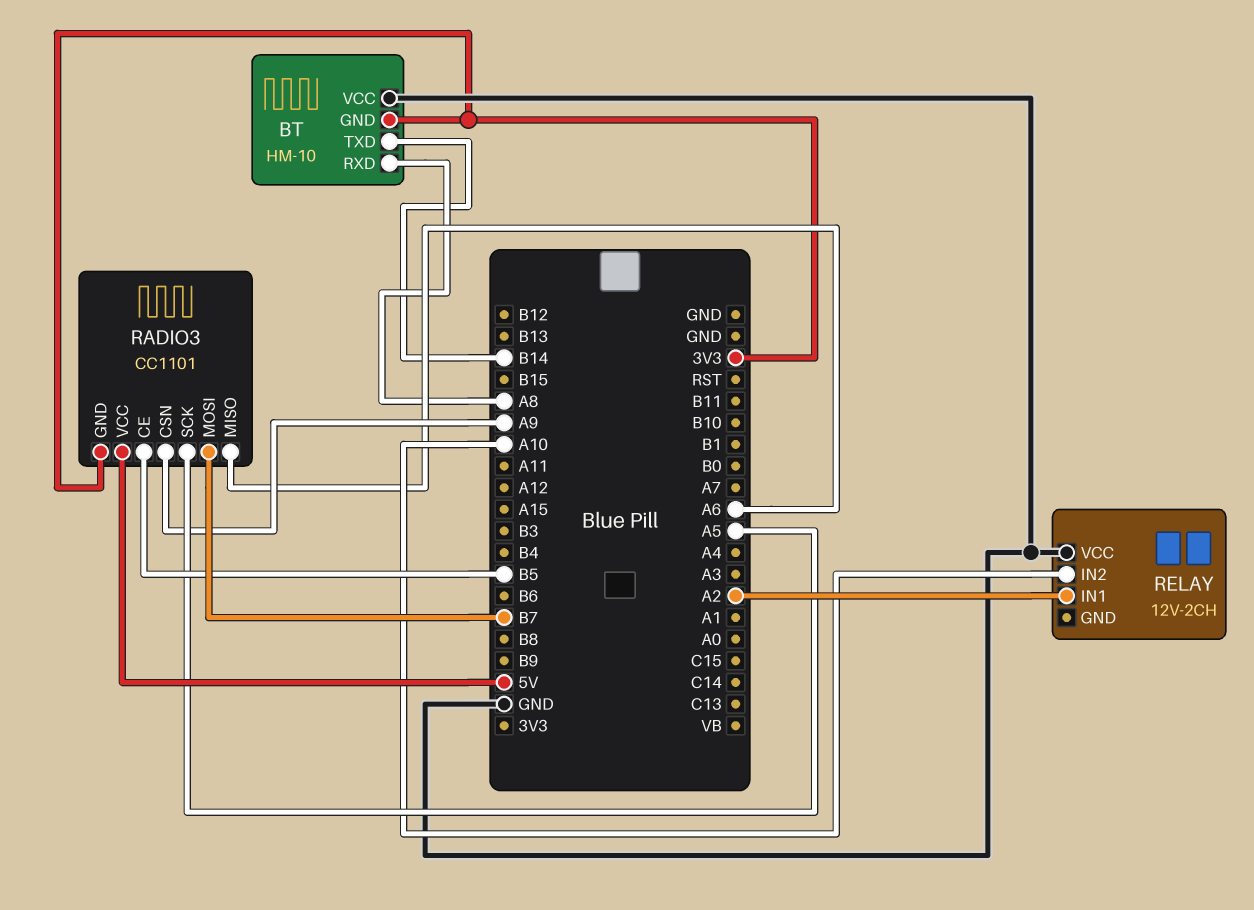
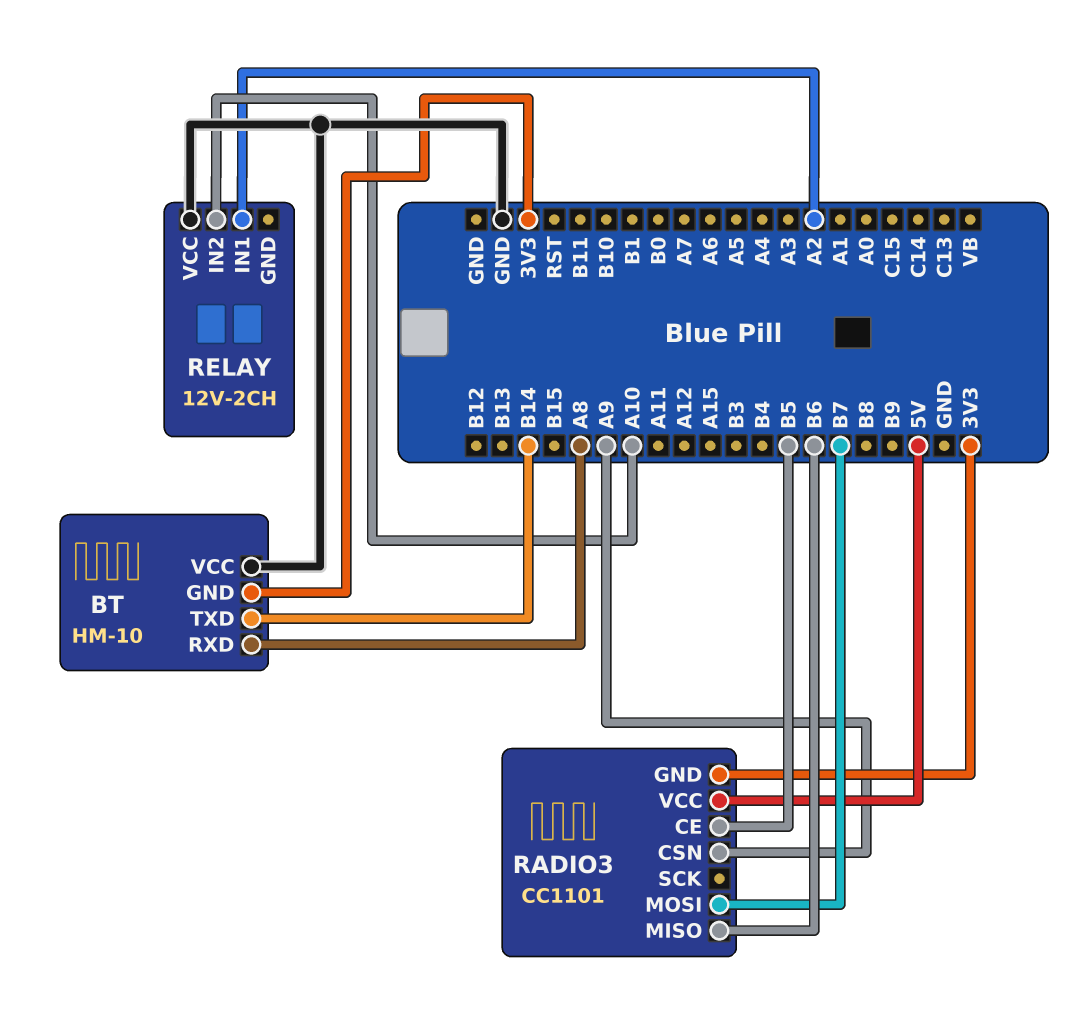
RADIO3 pin MISO: A6 -> B6
RADIO3 pin SCK: A5 -> none

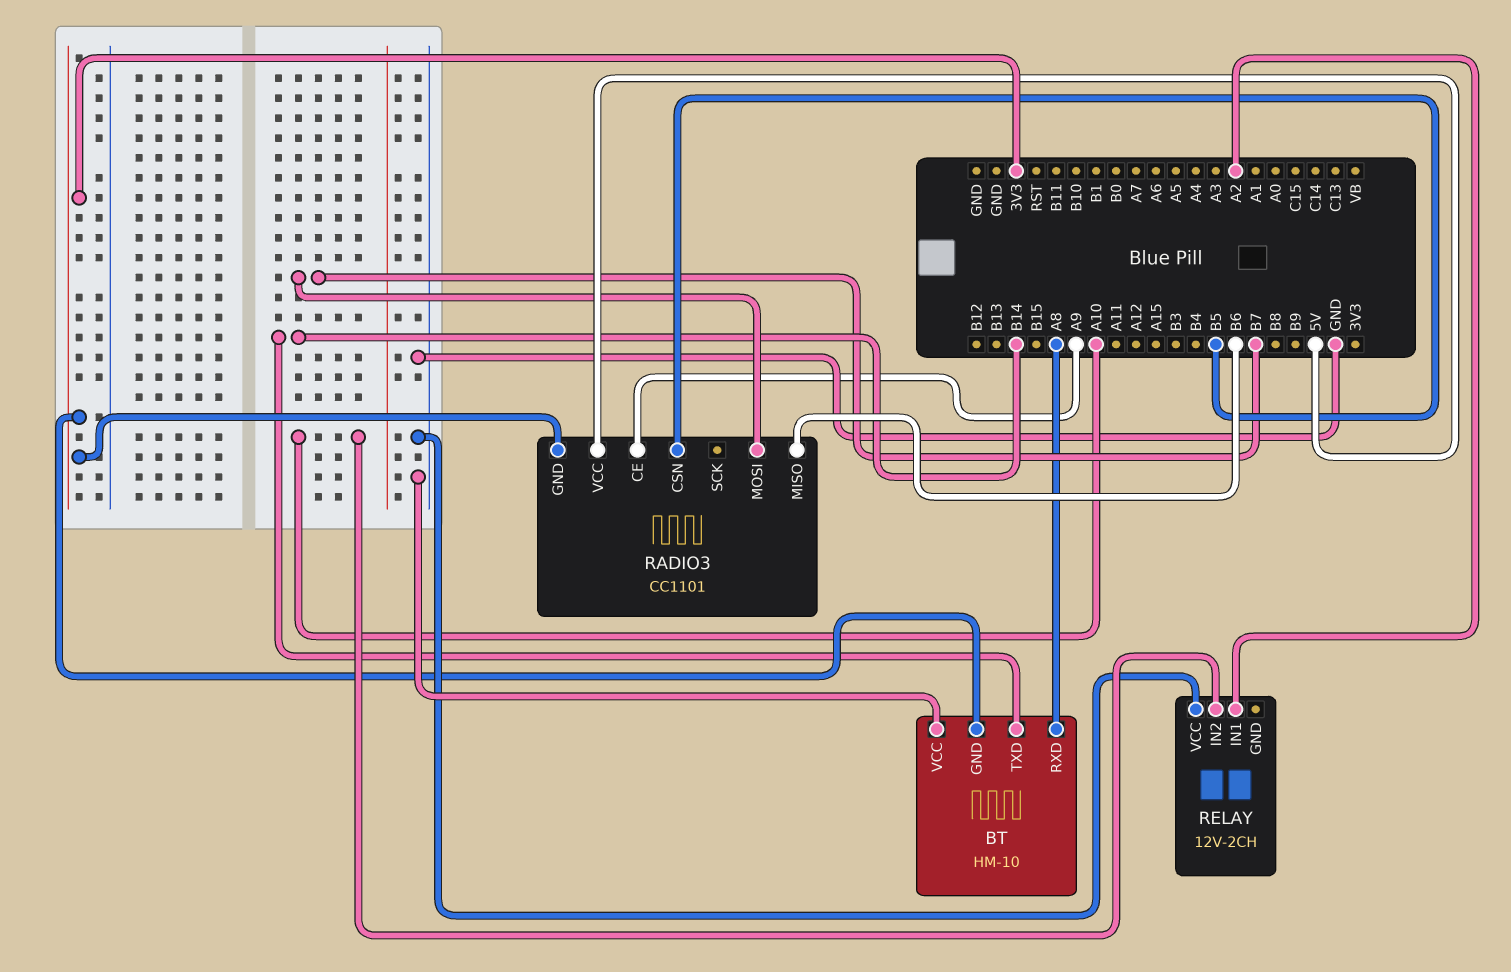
RADIO3 pin CE: B5 -> A9
RADIO3 pin CSN: A9 -> B5

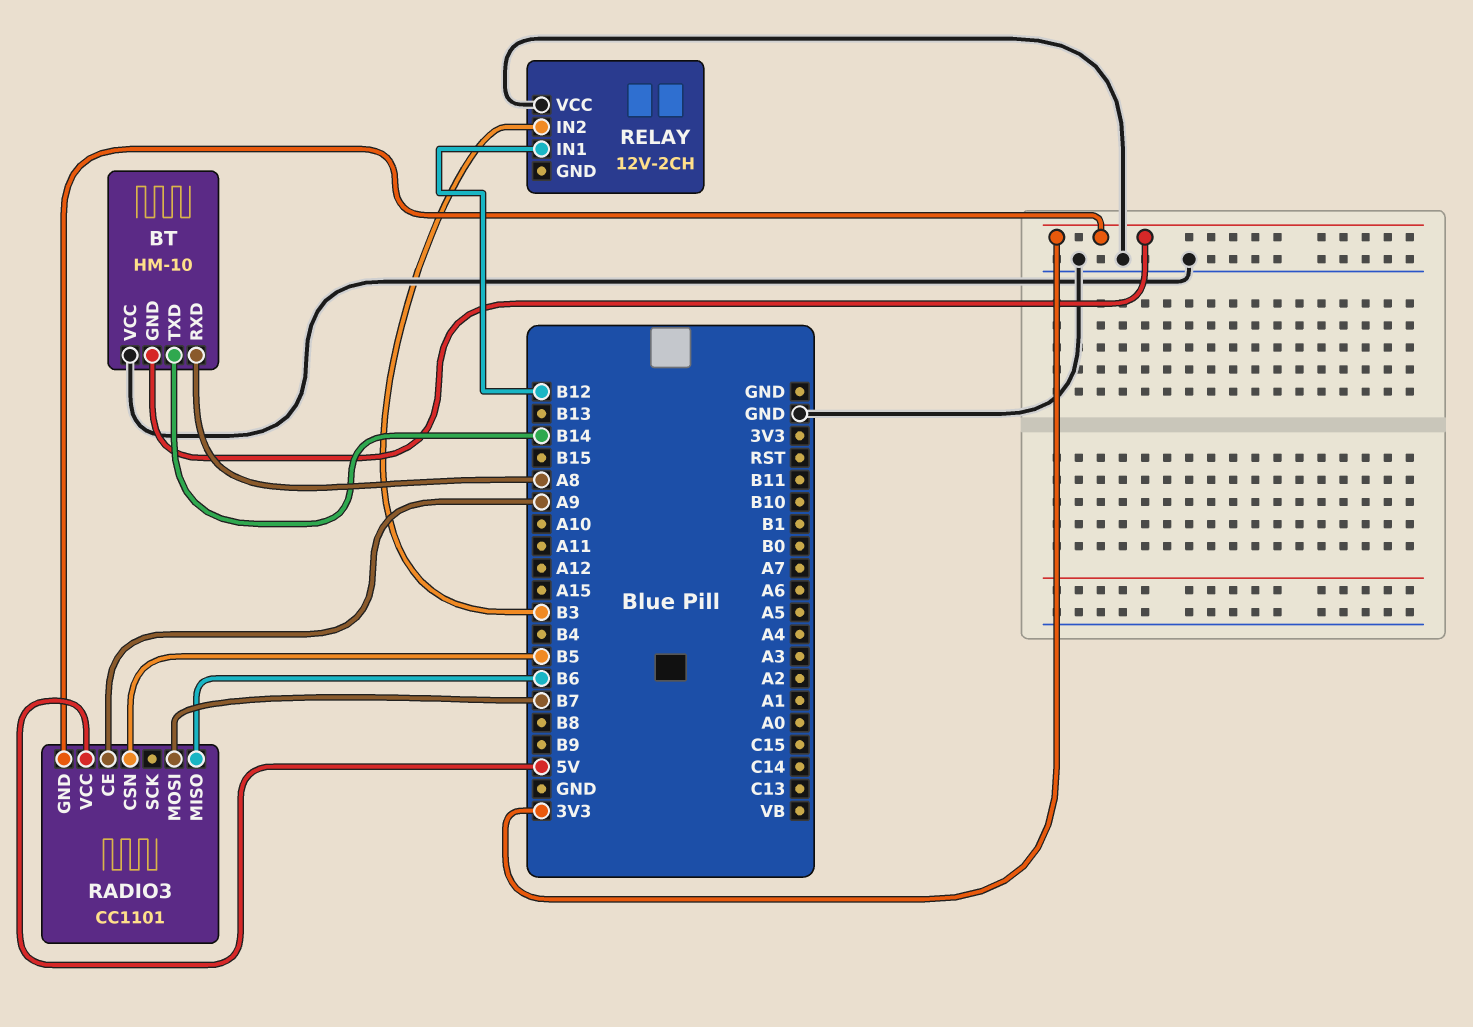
RELAY pin IN1: A2 -> B12
RELAY pin IN2: A10 -> B3

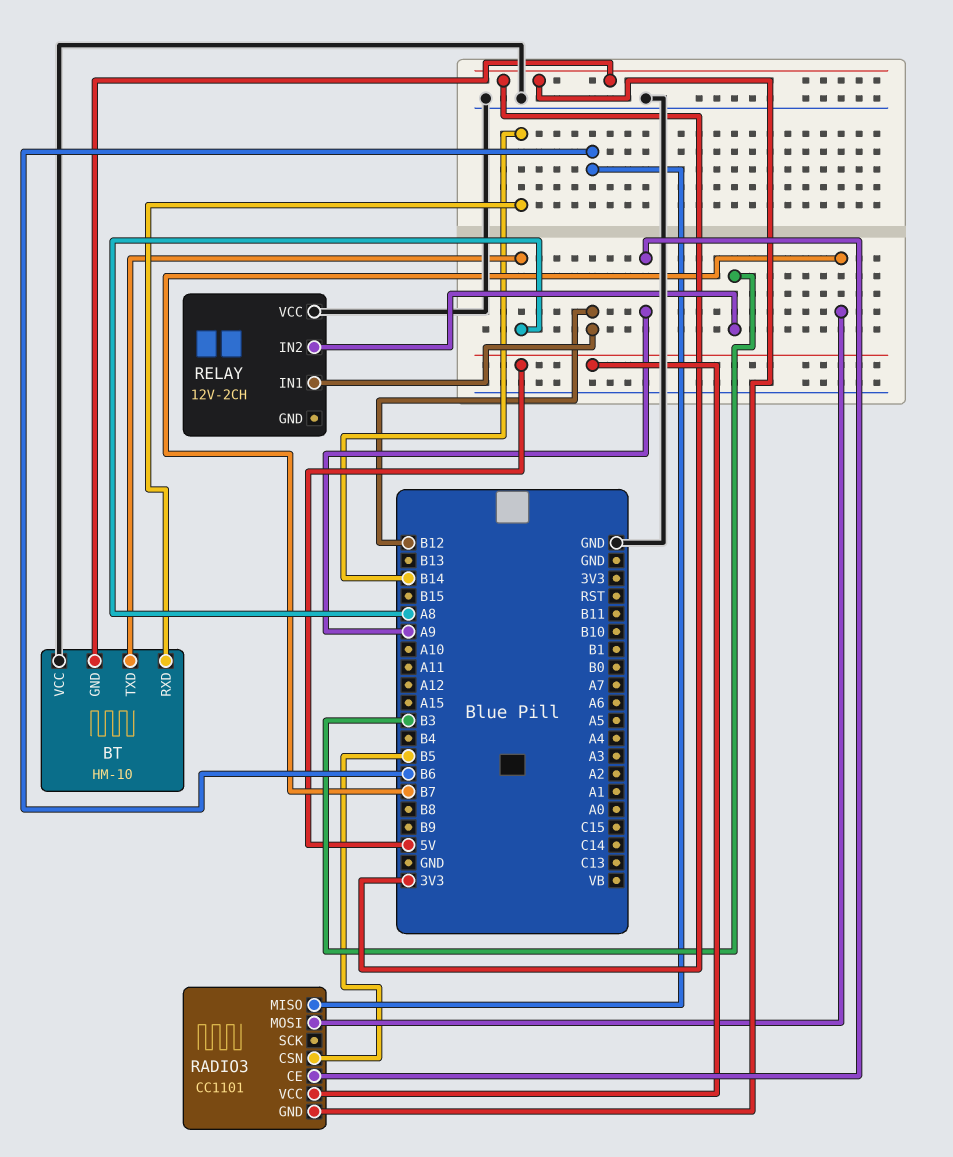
BT pin RXD: A8 -> B14
BT pin TXD: B14 -> A8

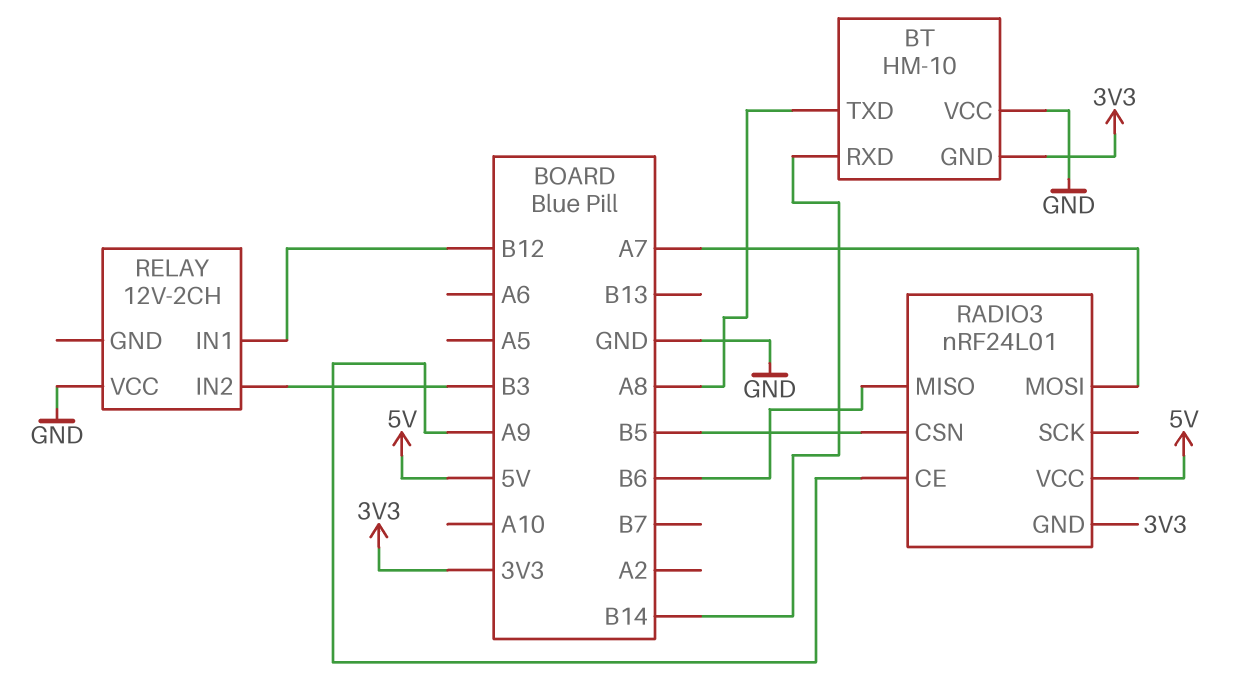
RADIO3: CC1101 -> nRF24L01
RADIO3 pin MOSI: B7 -> A7

